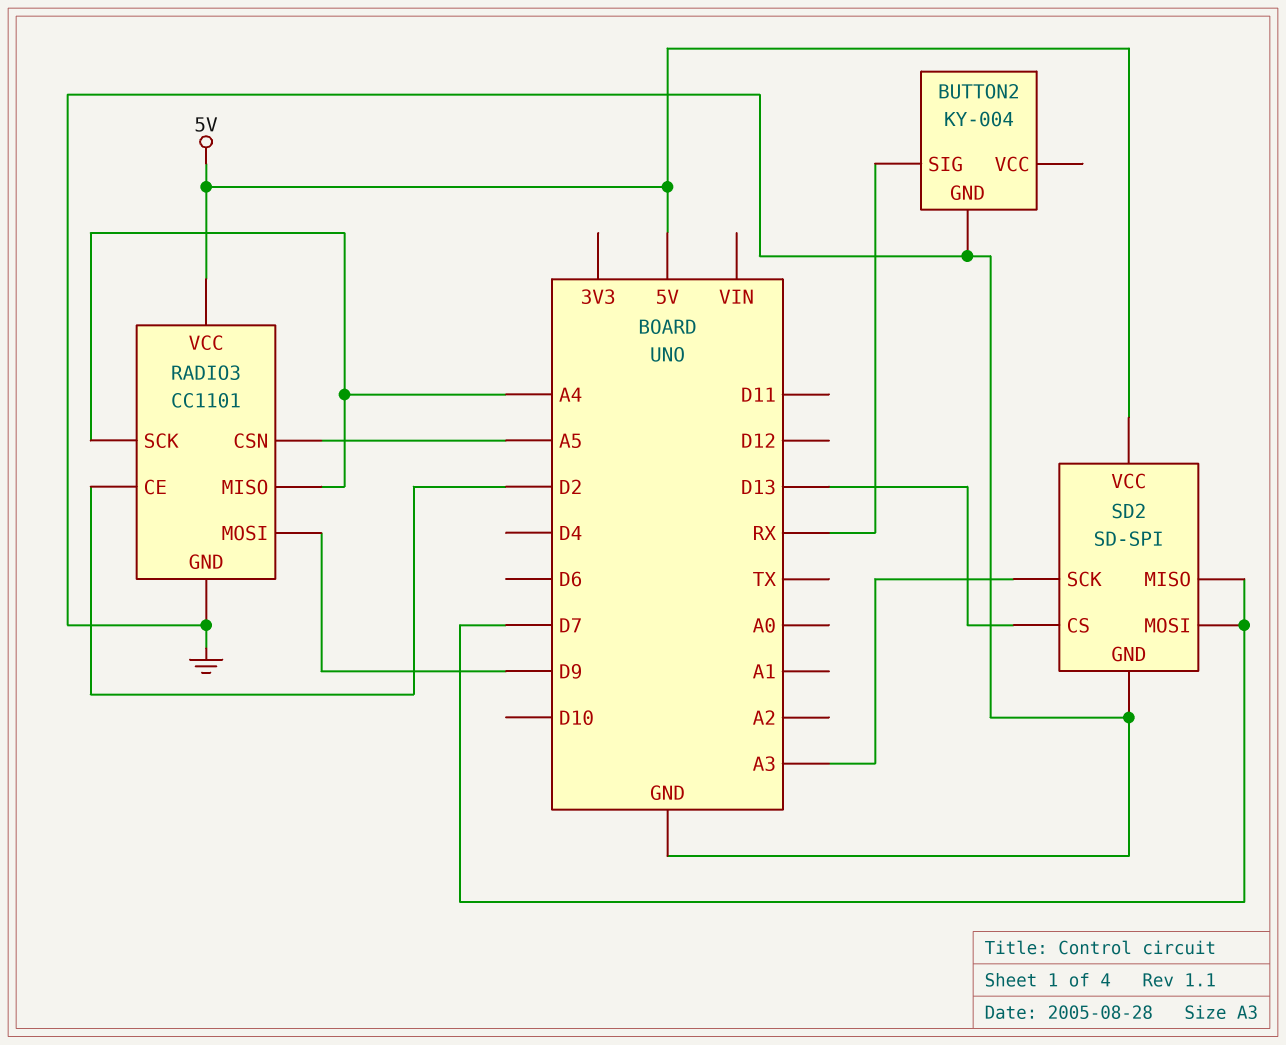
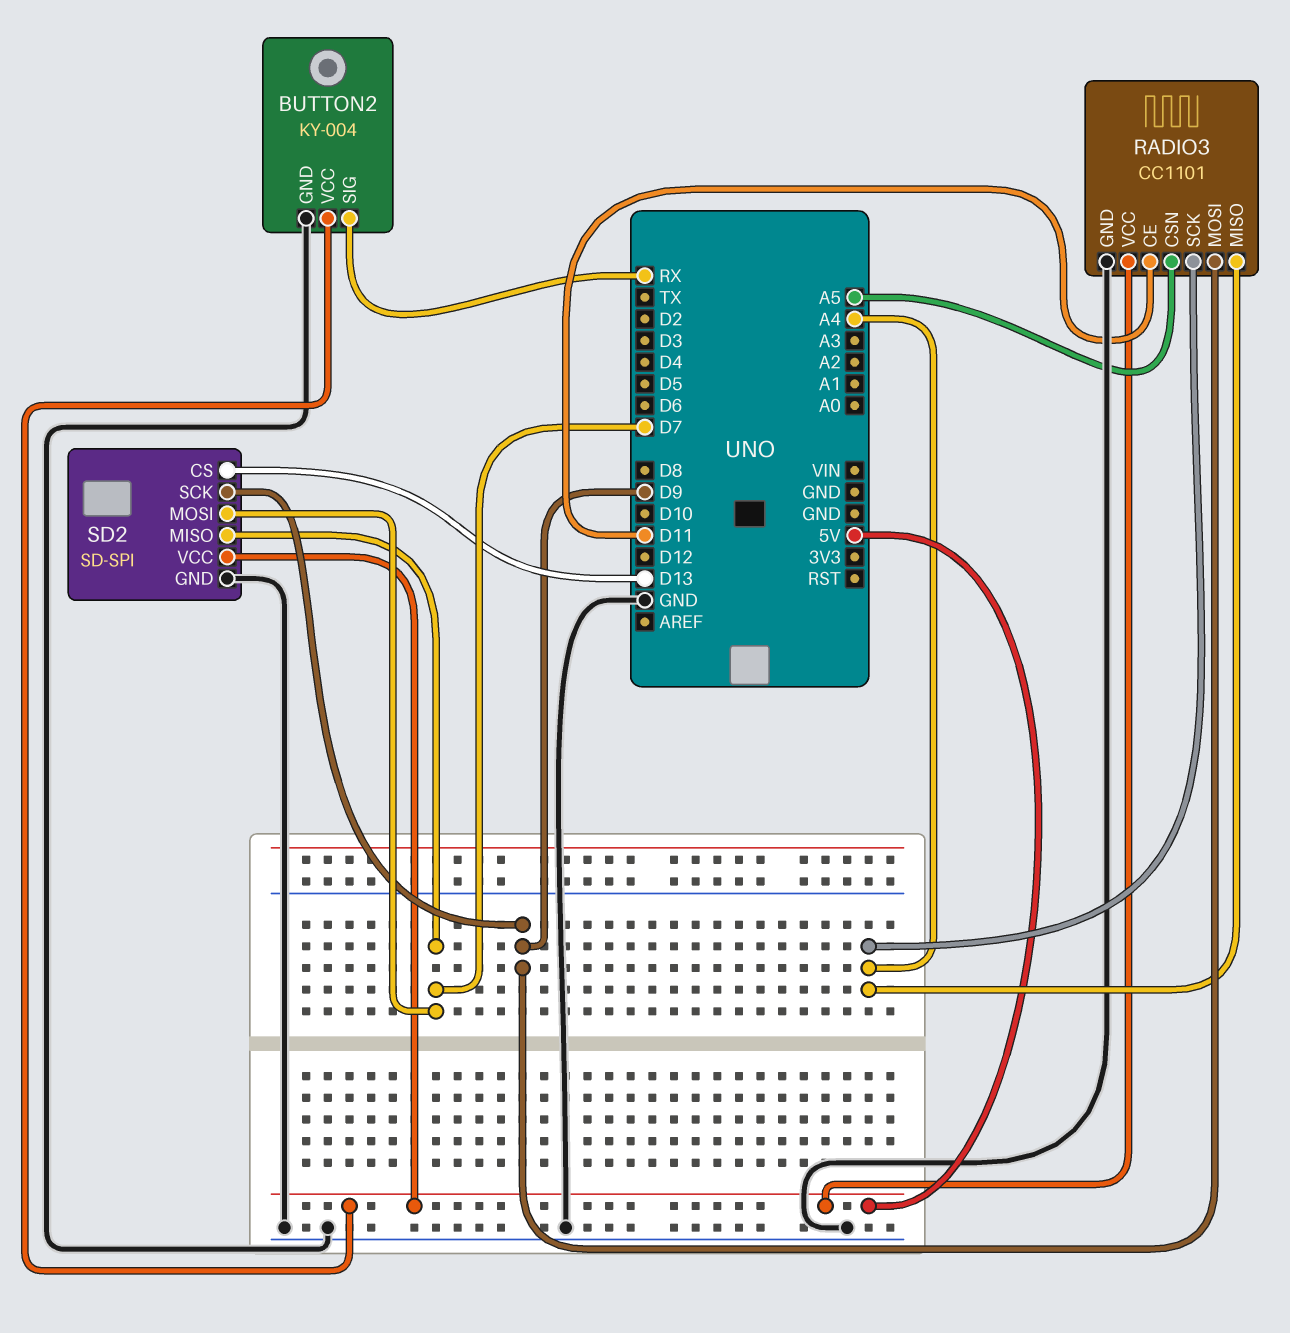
BUTTON2 pin VCC: none -> 5V
RADIO3 pin CE: D2 -> D11
SD2 pin SCK: A3 -> D9

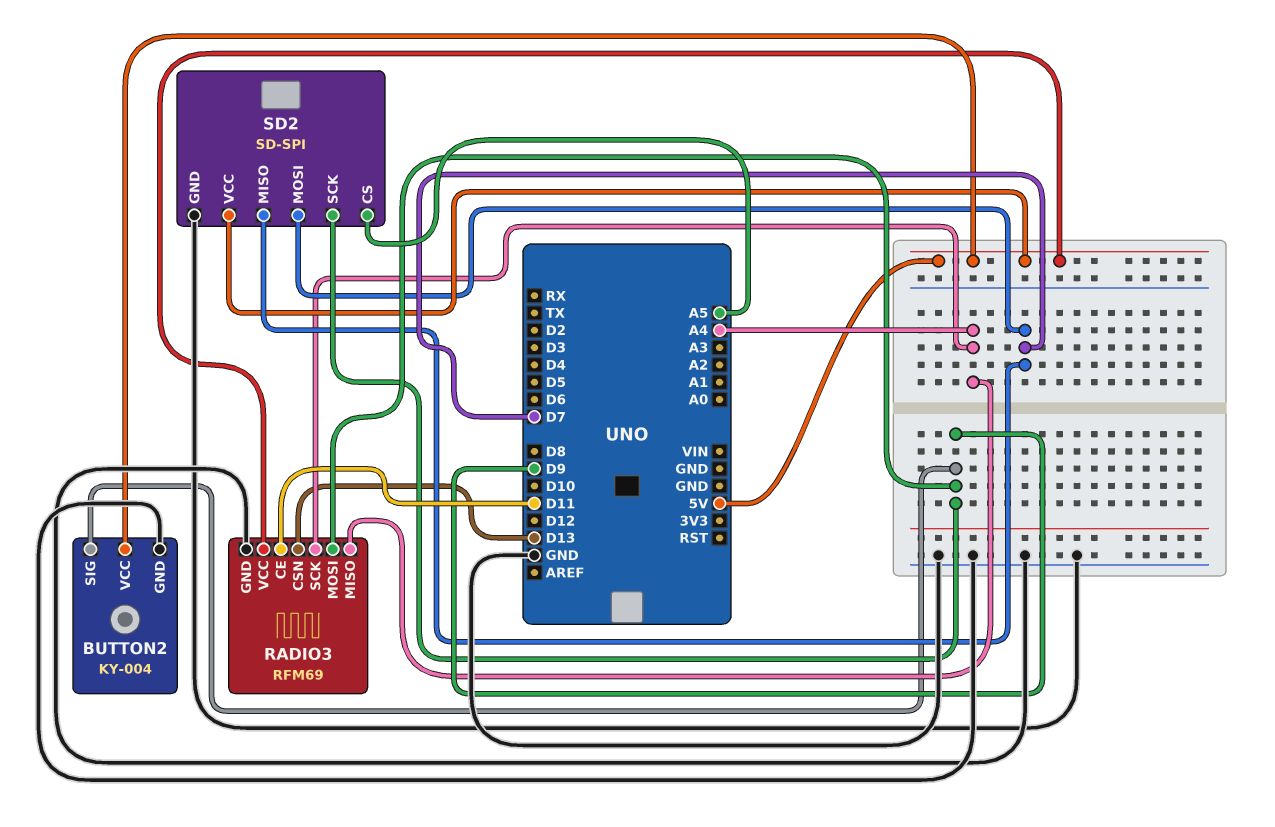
BUTTON2 pin SIG: RX -> D9
RADIO3: CC1101 -> RFM69
RADIO3 pin CSN: A5 -> D13
SD2 pin CS: D13 -> A5

